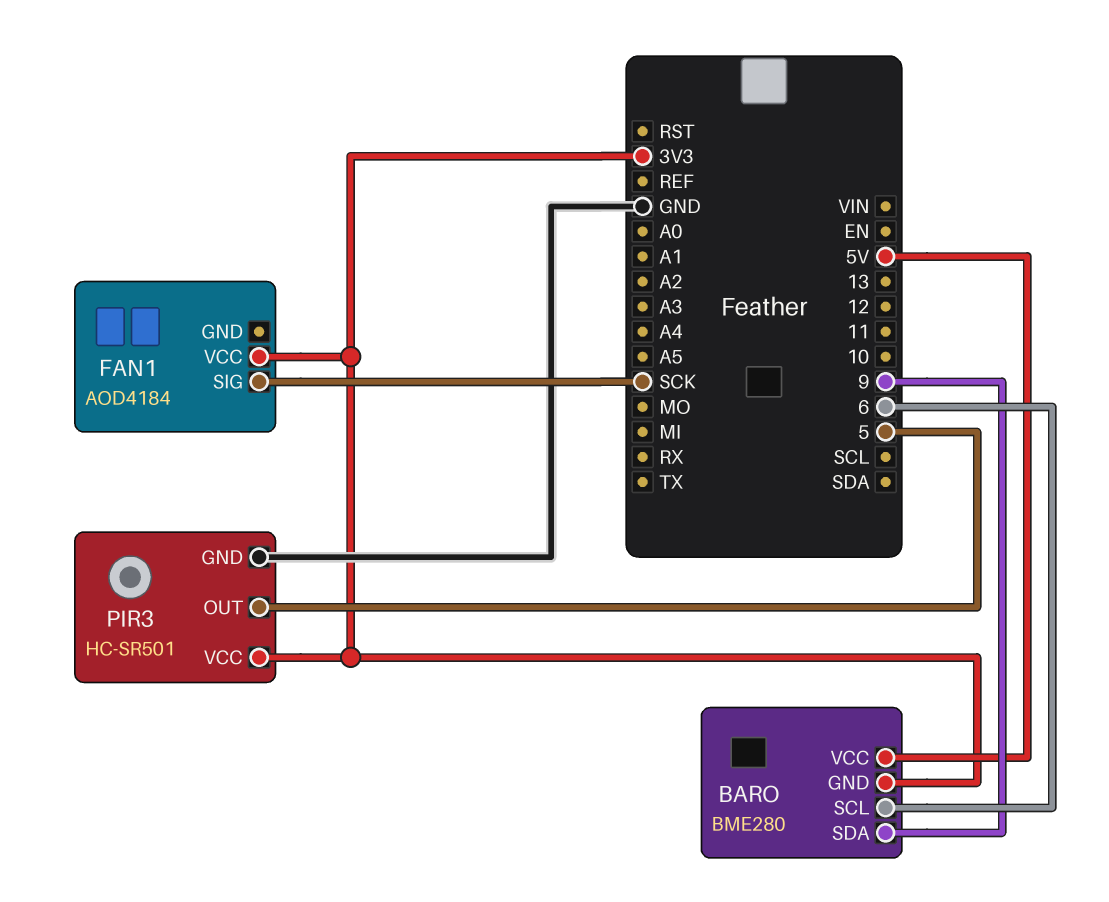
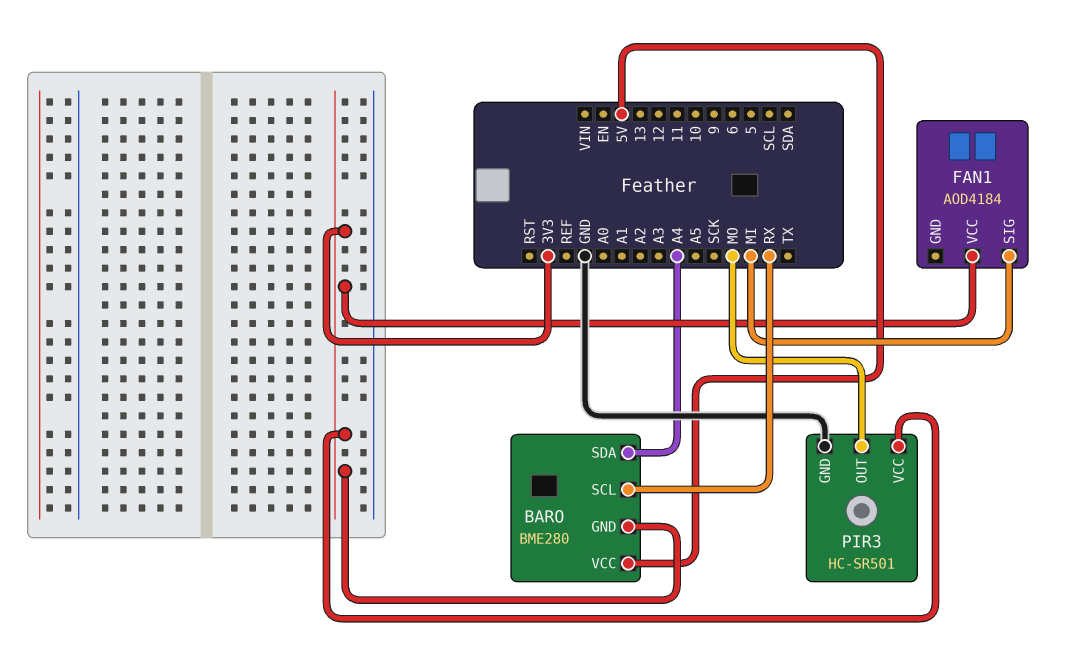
BARO pin SCL: 6 -> RX
BARO pin SDA: 9 -> A4
FAN1 pin SIG: SCK -> MI
PIR3 pin OUT: 5 -> MO

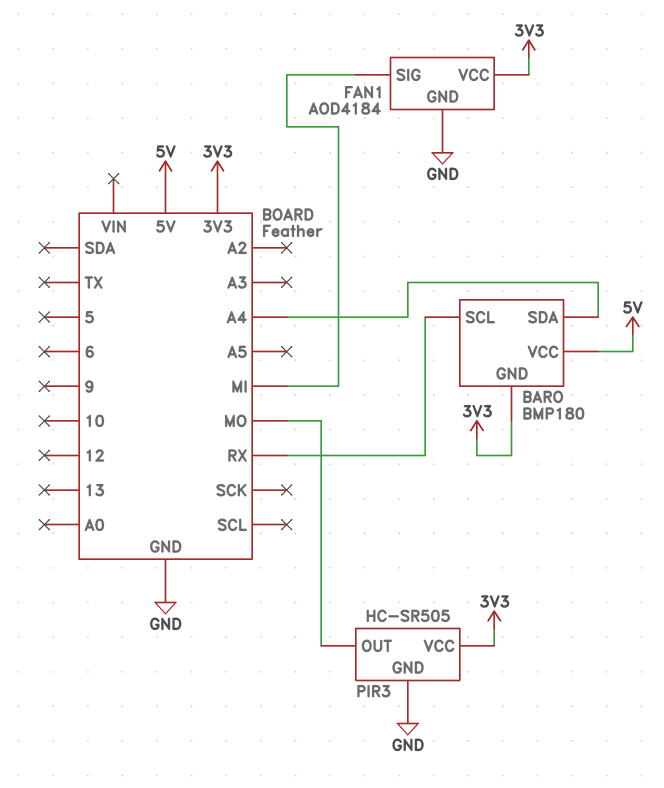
BARO: BME280 -> BMP180
FAN1 pin GND: none -> GND
PIR3: HC-SR501 -> HC-SR505

